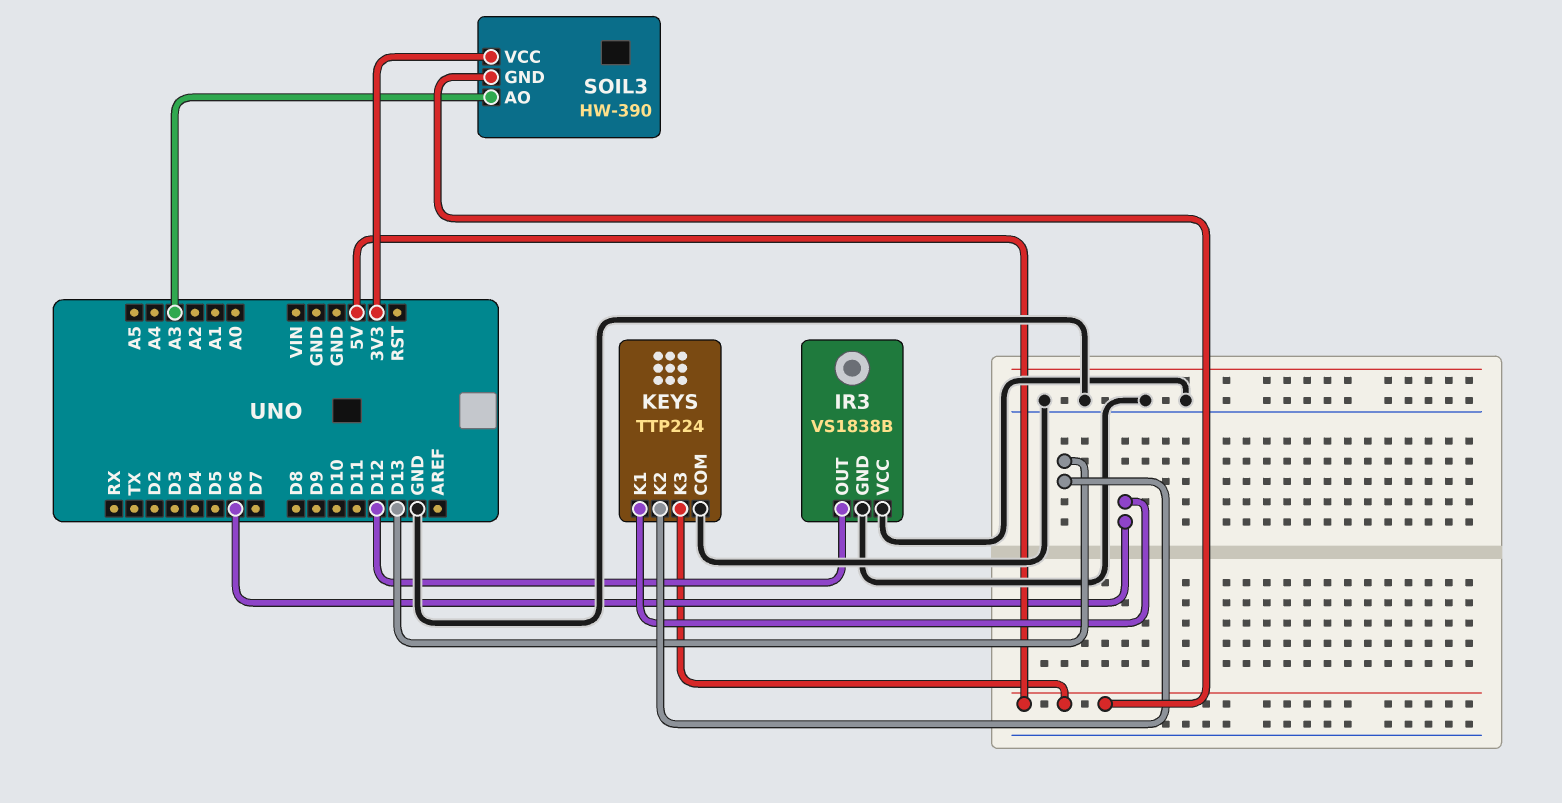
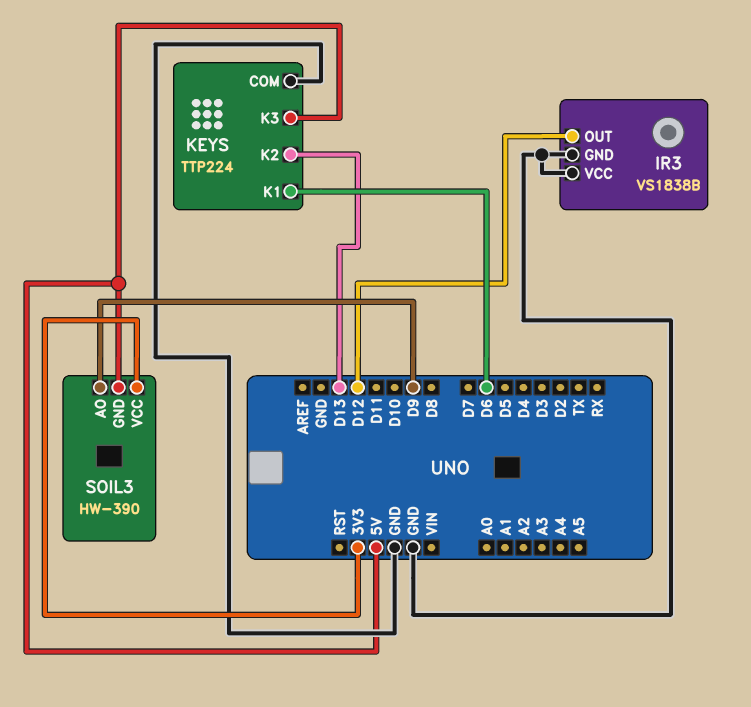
SOIL3 pin AO: A3 -> D9

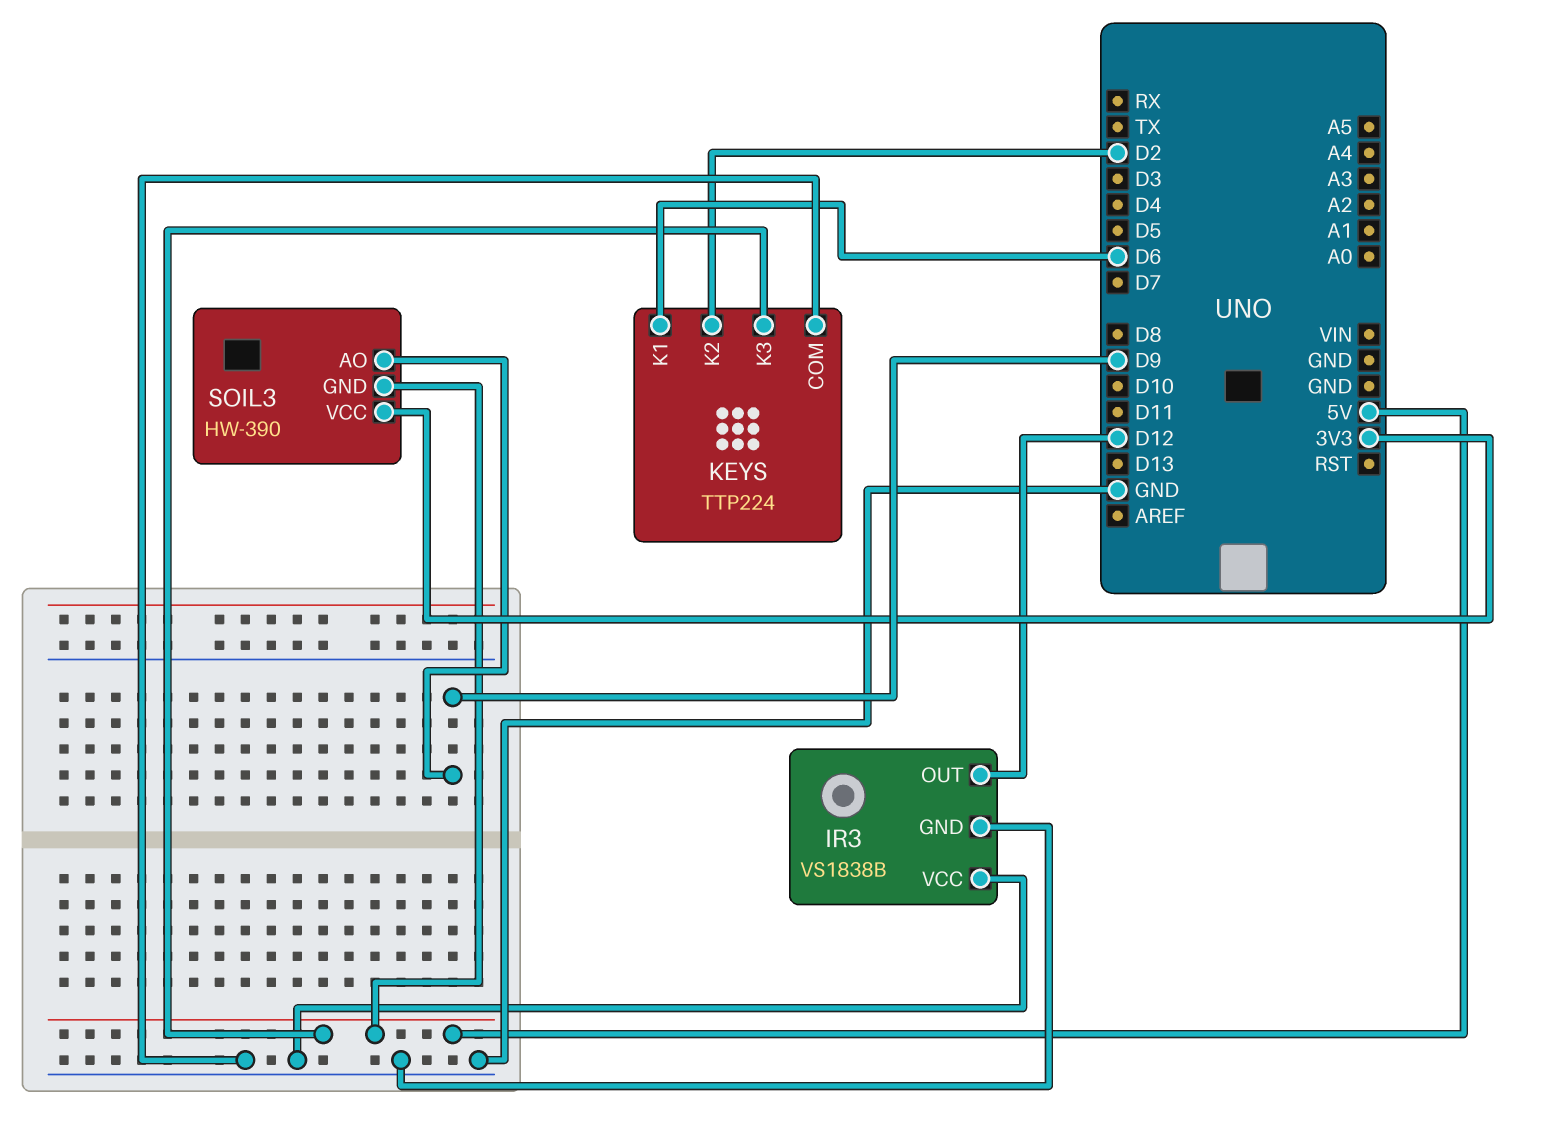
KEYS pin K2: D13 -> D2

